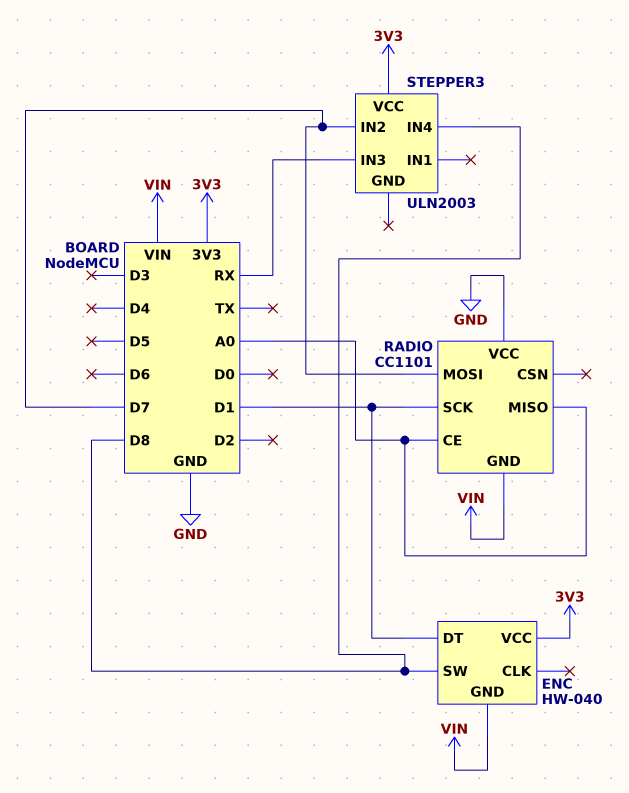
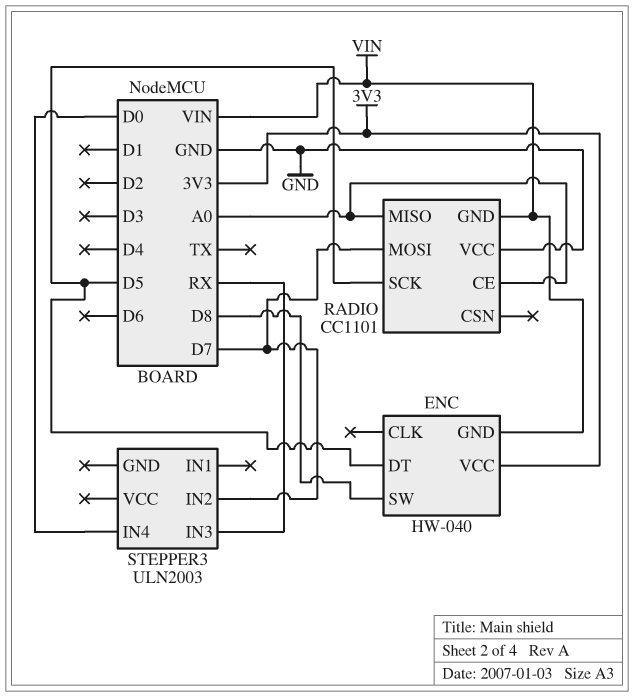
ENC pin DT: D1 -> D5
RADIO pin SCK: D1 -> D5
STEPPER3 pin IN4: D8 -> D0
STEPPER3 pin VCC: 3V3 -> none

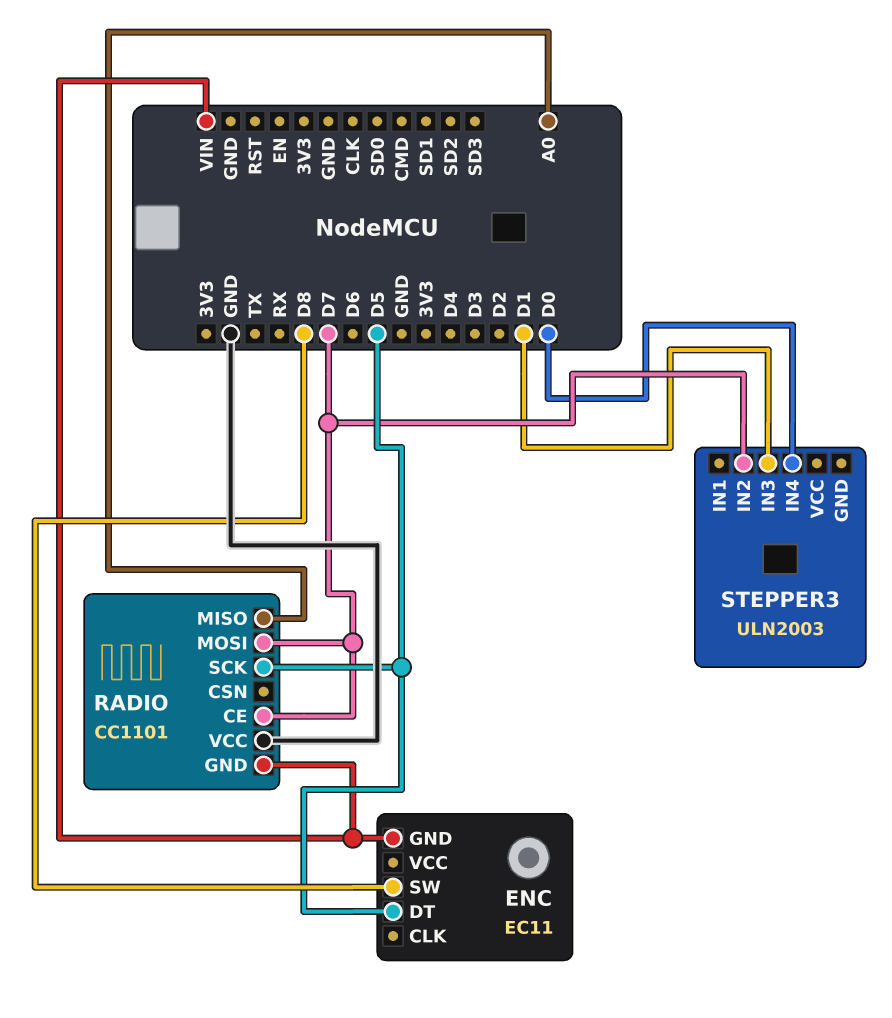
ENC: HW-040 -> EC11
ENC pin VCC: 3V3 -> none
RADIO pin CE: A0 -> D7
STEPPER3 pin IN3: RX -> D1

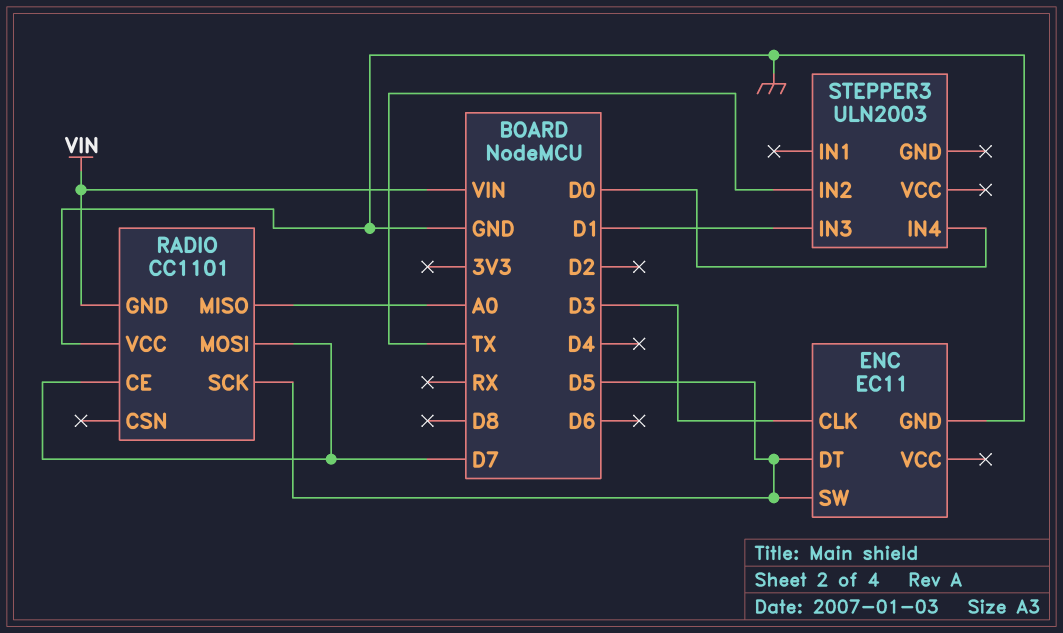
ENC pin CLK: none -> D3
ENC pin GND: VIN -> GND
ENC pin SW: D8 -> D5
STEPPER3 pin IN2: D7 -> TX

